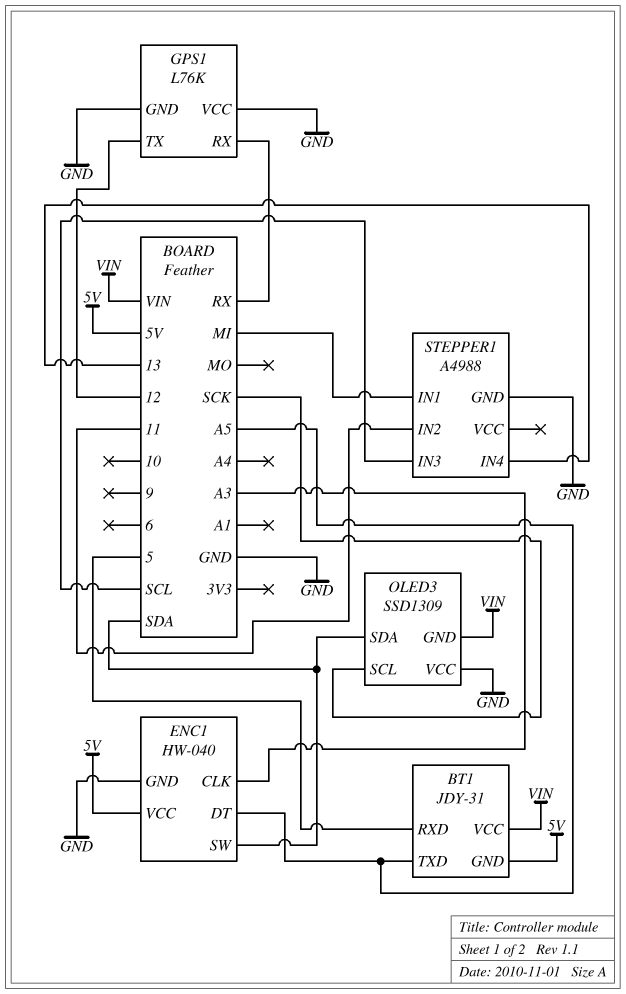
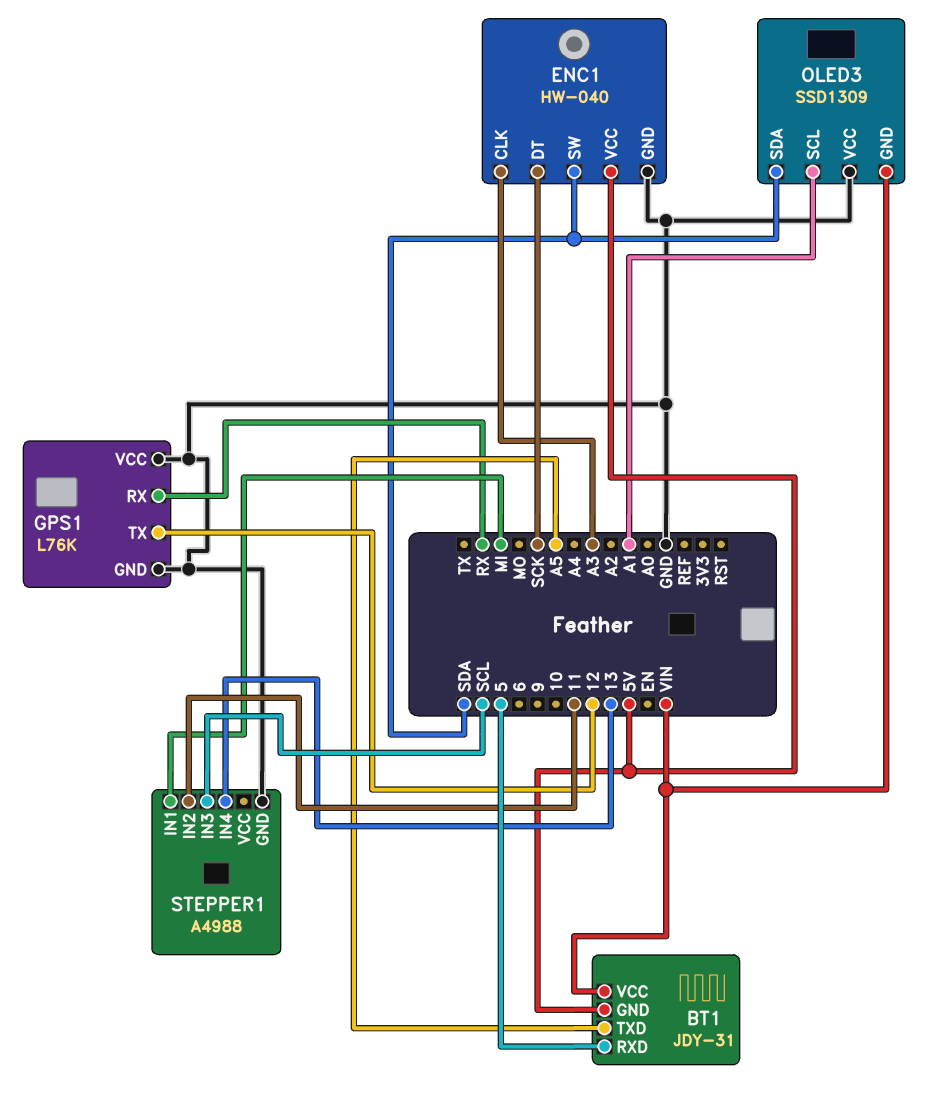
ENC1 pin DT: A5 -> SCK
OLED3 pin SCL: SCK -> A1

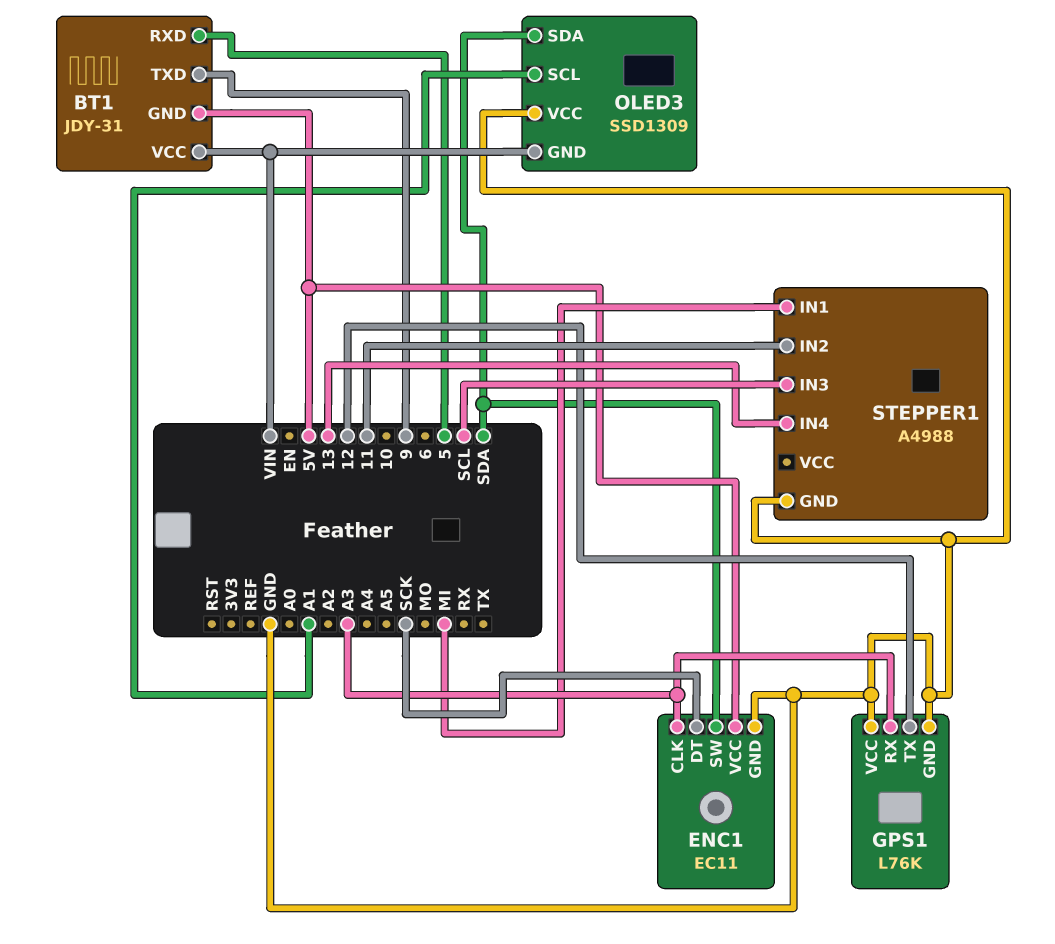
BT1 pin TXD: A5 -> 9
ENC1: HW-040 -> EC11
GPS1 pin RX: RX -> A3

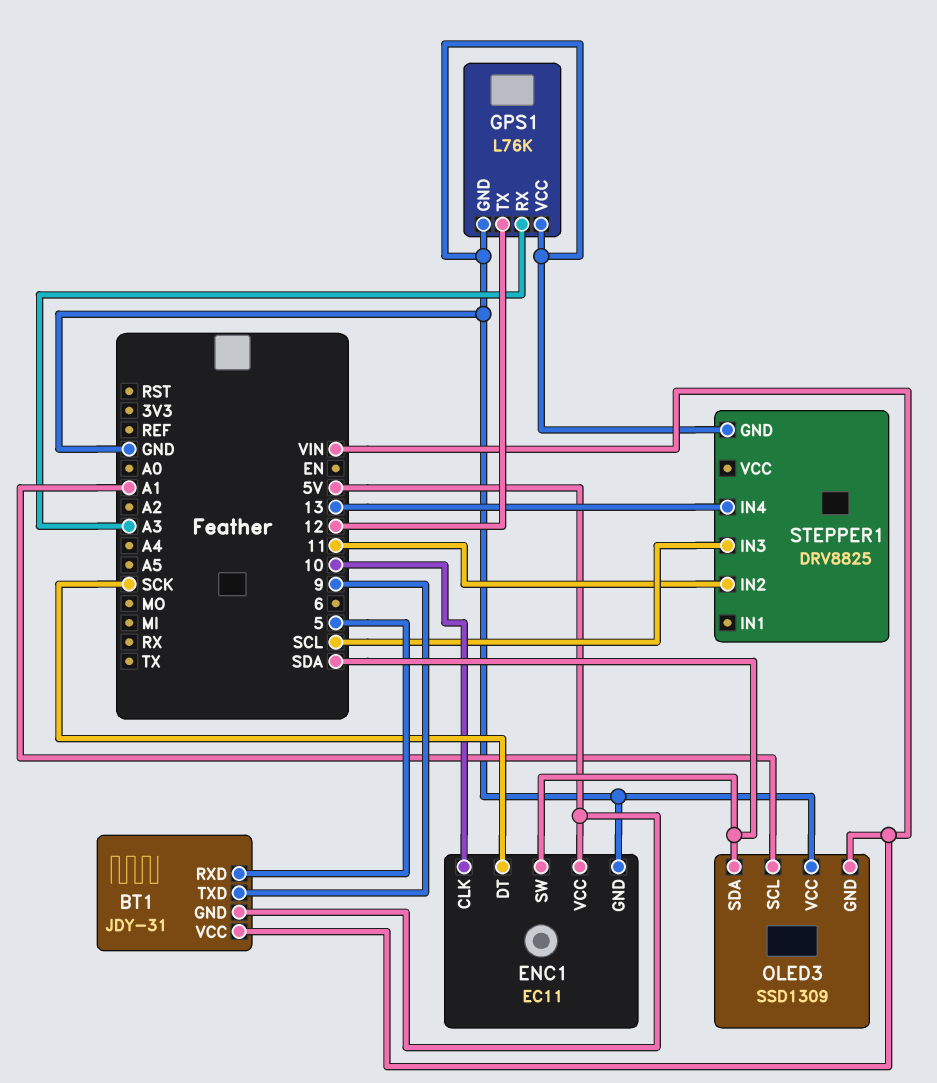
ENC1 pin CLK: A3 -> 10
STEPPER1: A4988 -> DRV8825
STEPPER1 pin IN1: MI -> none

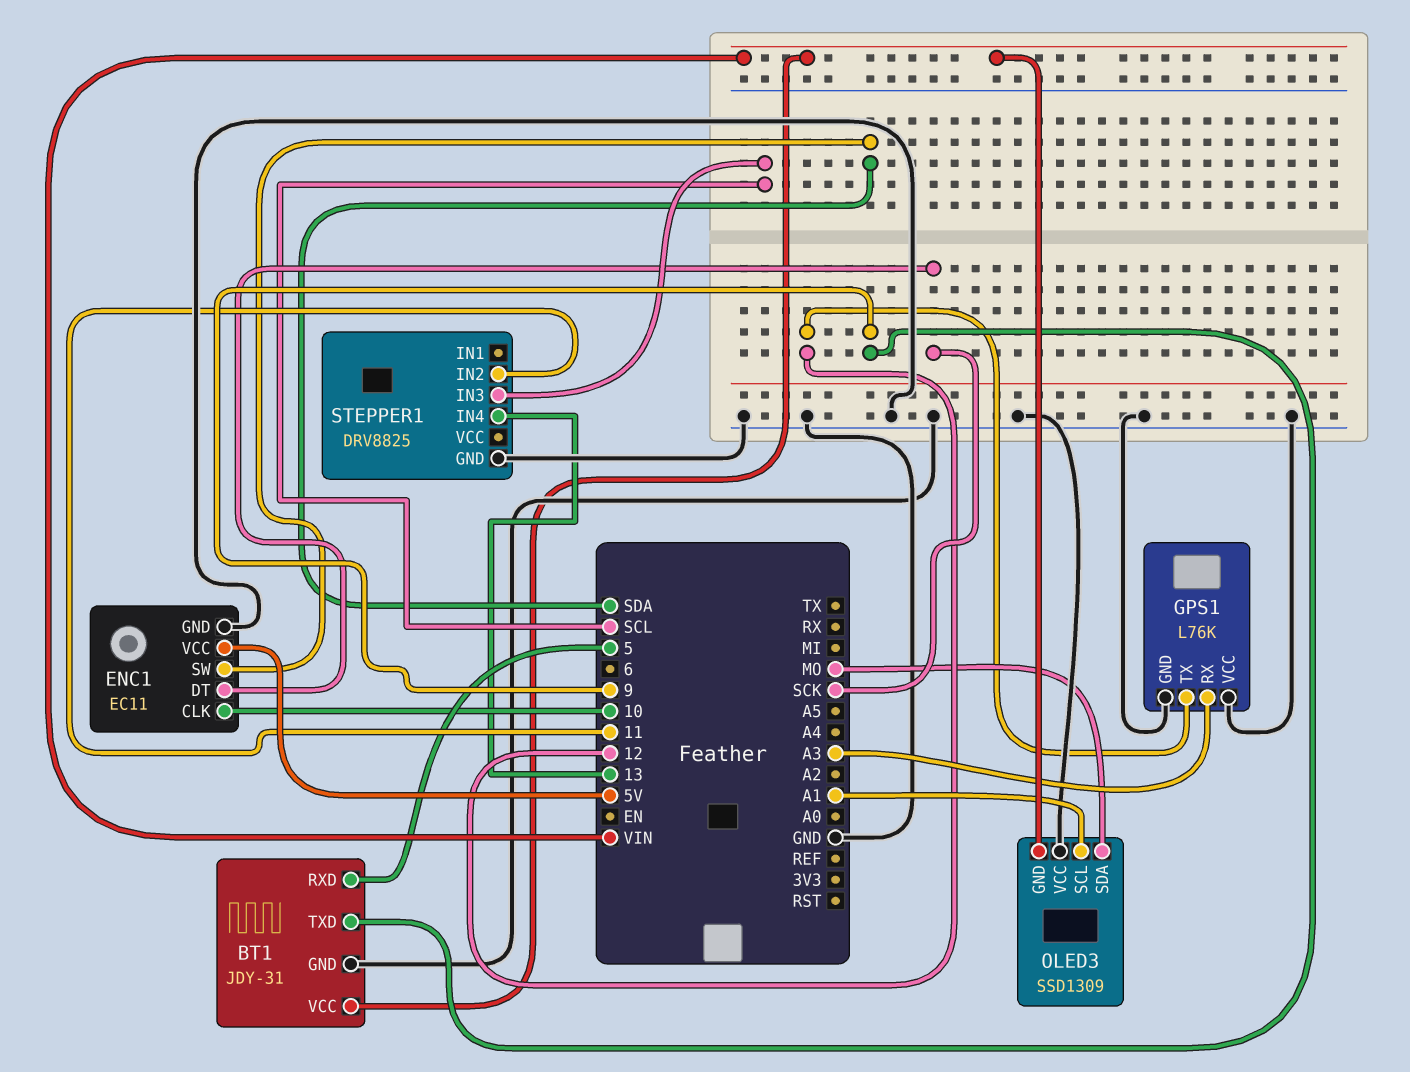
BT1 pin GND: 5V -> GND
OLED3 pin SDA: SDA -> MO

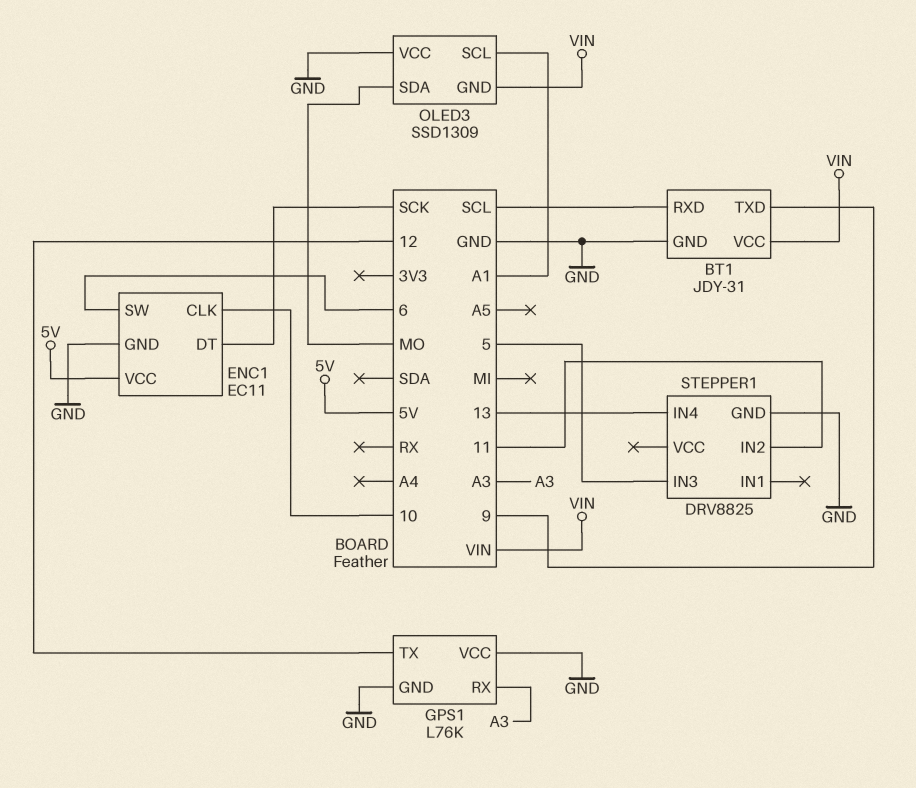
BT1 pin RXD: 5 -> SCL
ENC1 pin SW: SDA -> 6
STEPPER1 pin IN3: SCL -> 5

